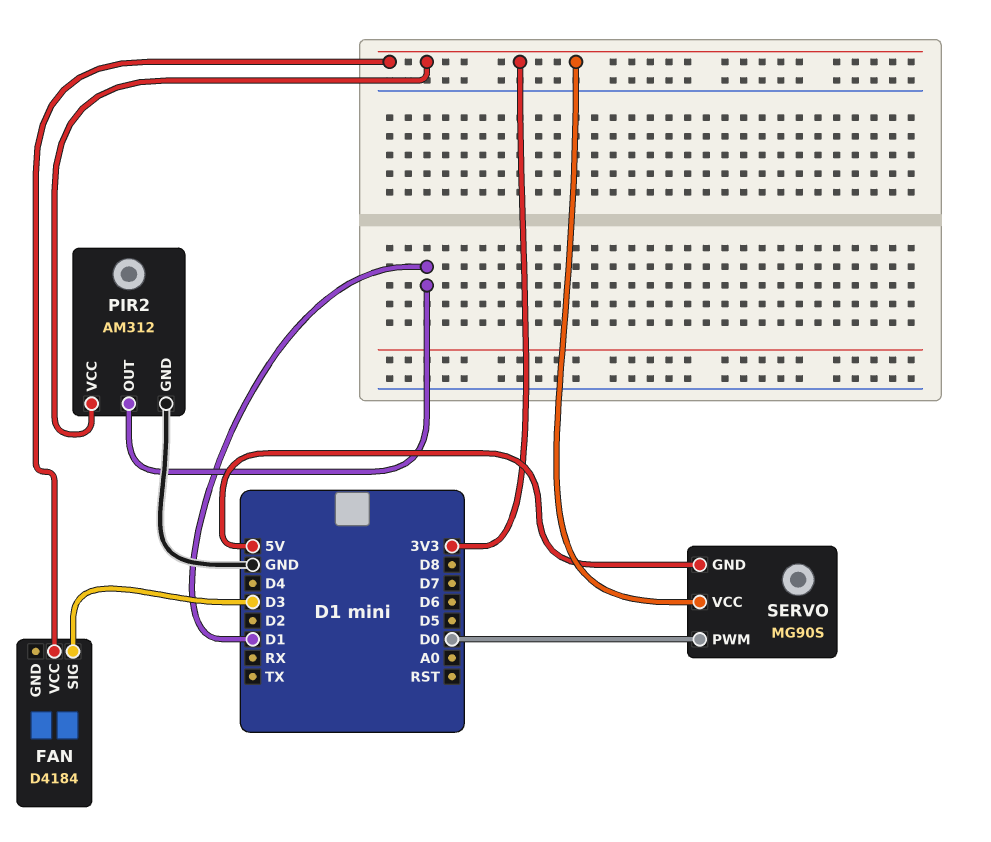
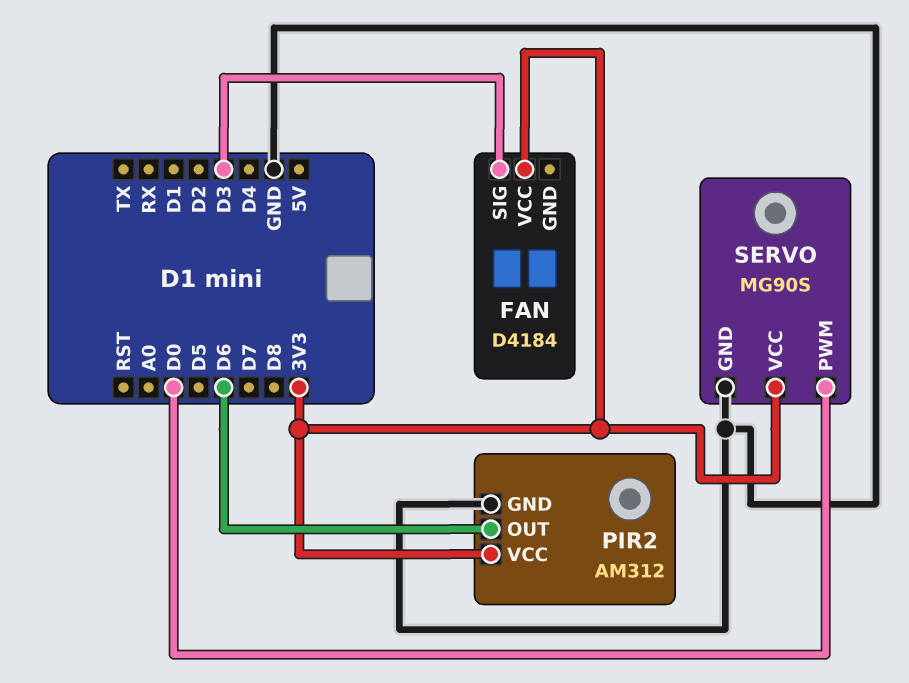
PIR2 pin OUT: D1 -> D6
SERVO pin GND: 5V -> GND

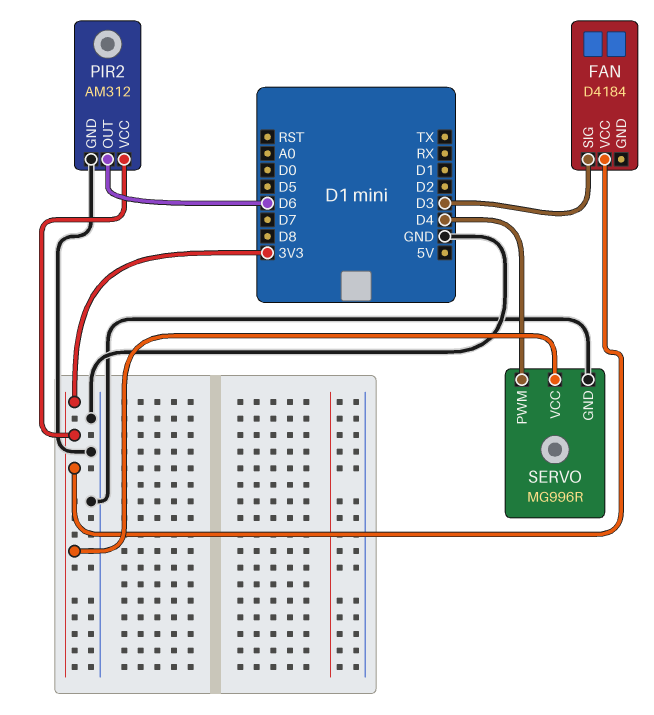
SERVO: MG90S -> MG996R
SERVO pin PWM: D0 -> D4

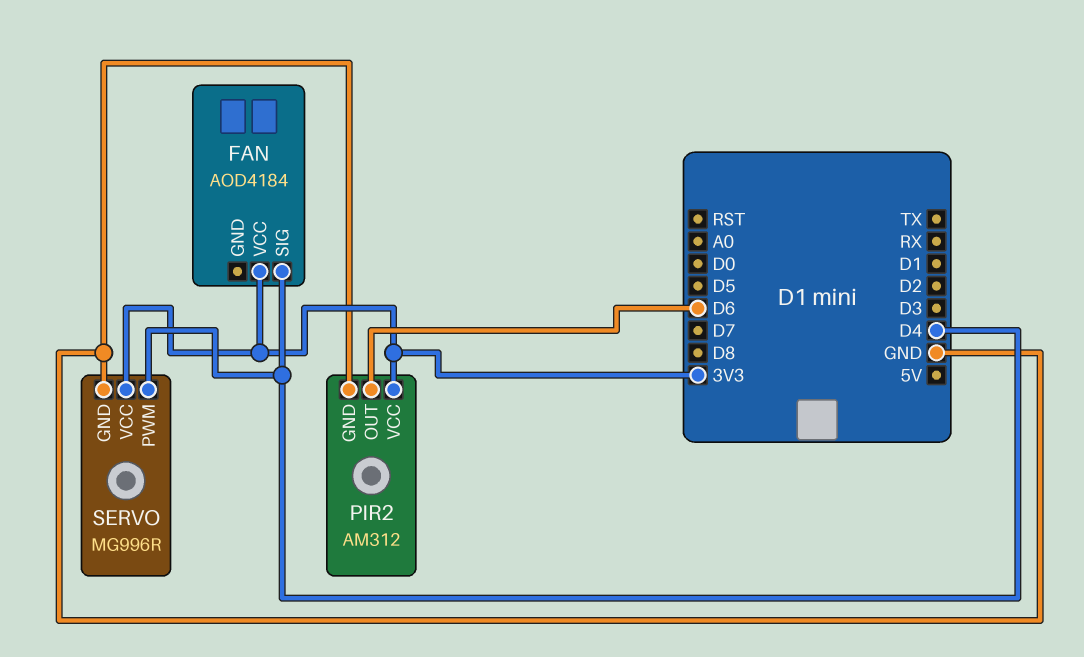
FAN: D4184 -> AOD4184
FAN pin SIG: D3 -> D4

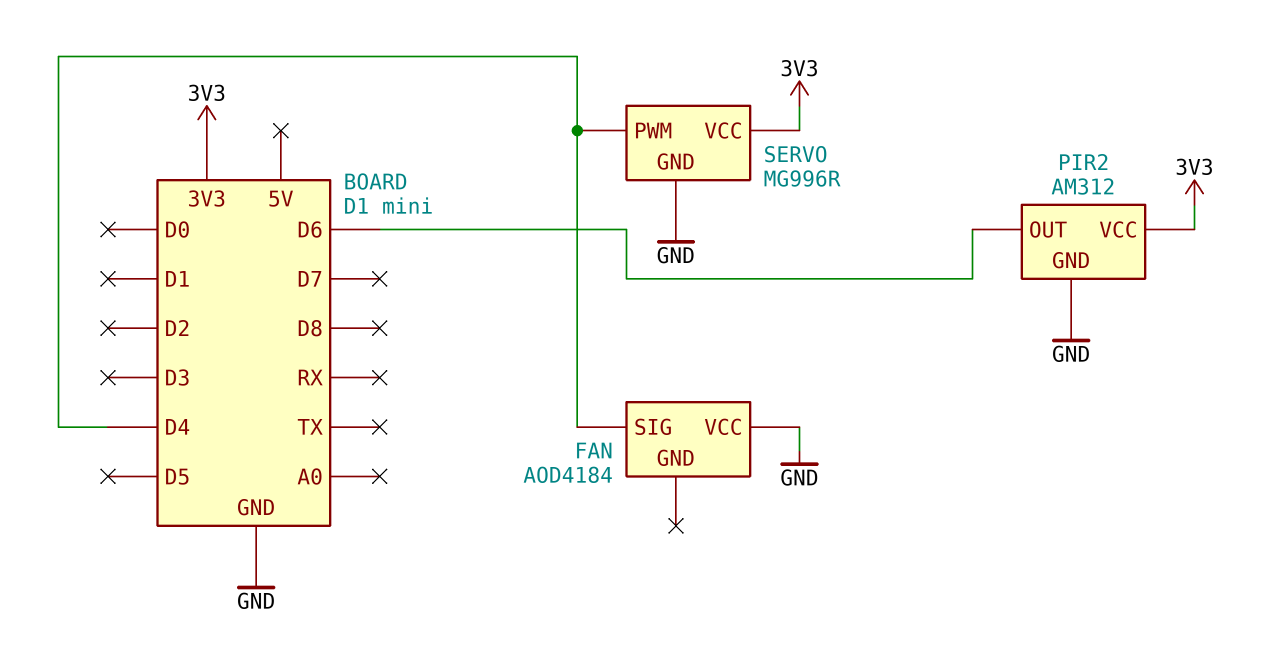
FAN pin VCC: 3V3 -> GND

